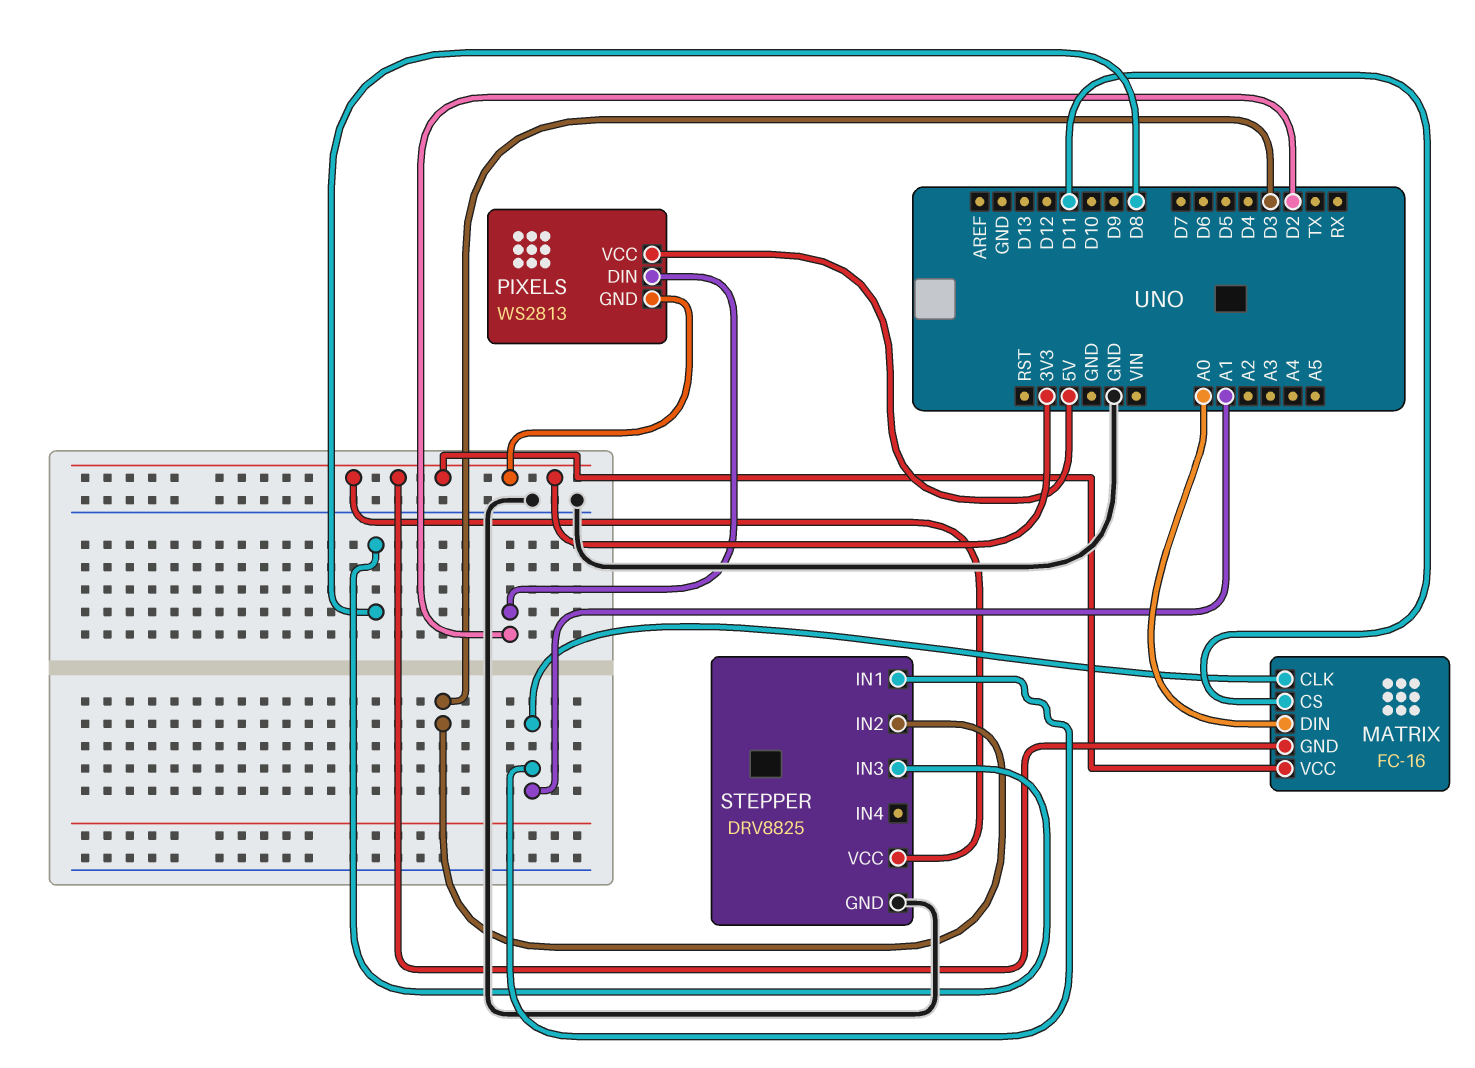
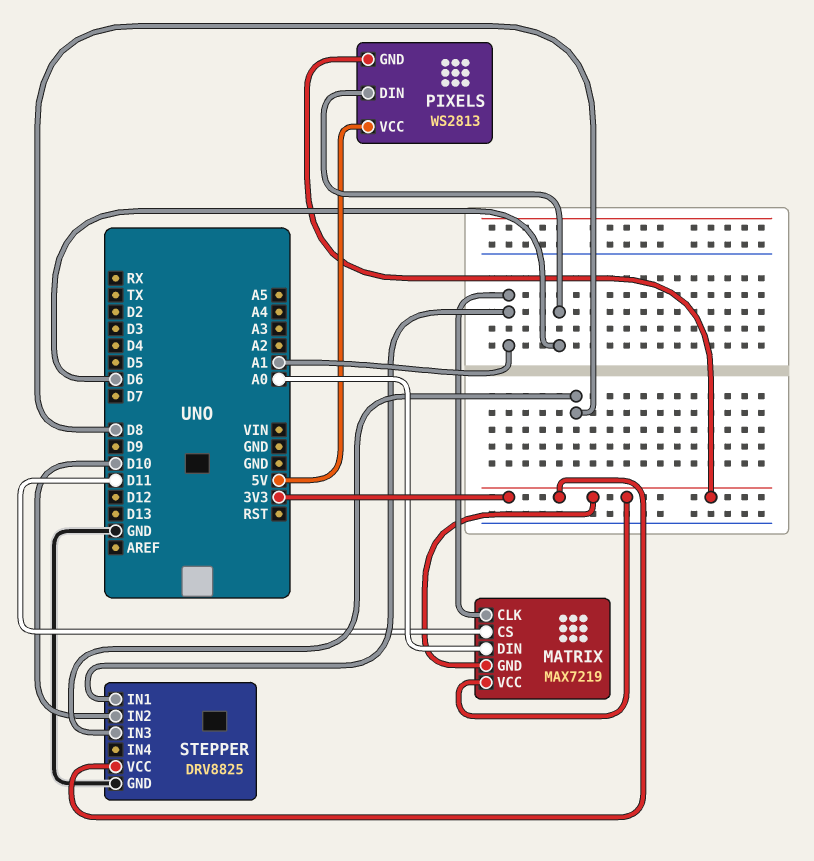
MATRIX: FC-16 -> MAX7219
PIXELS pin DIN: D2 -> D6
STEPPER pin IN2: D3 -> D10

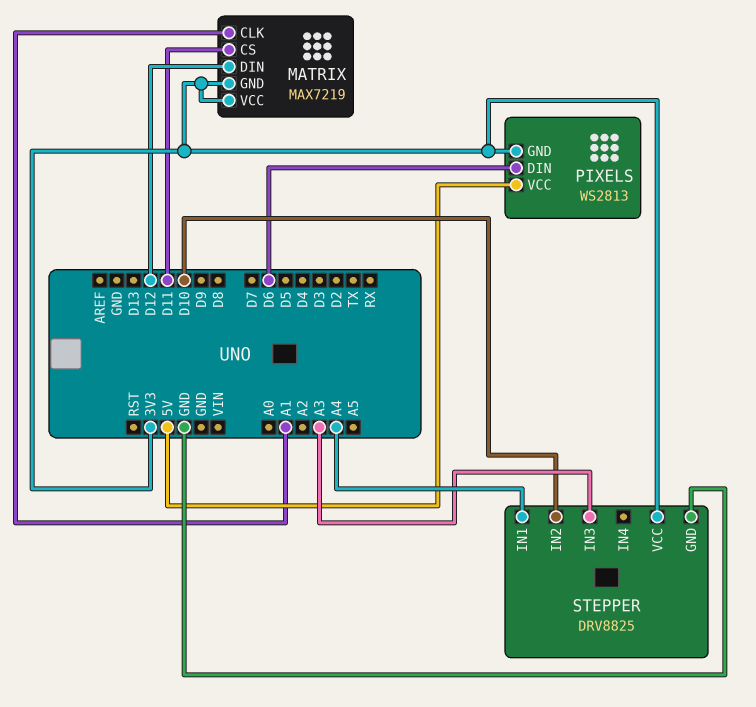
MATRIX pin DIN: A0 -> D12
STEPPER pin IN1: A1 -> A4
STEPPER pin IN3: D8 -> A3

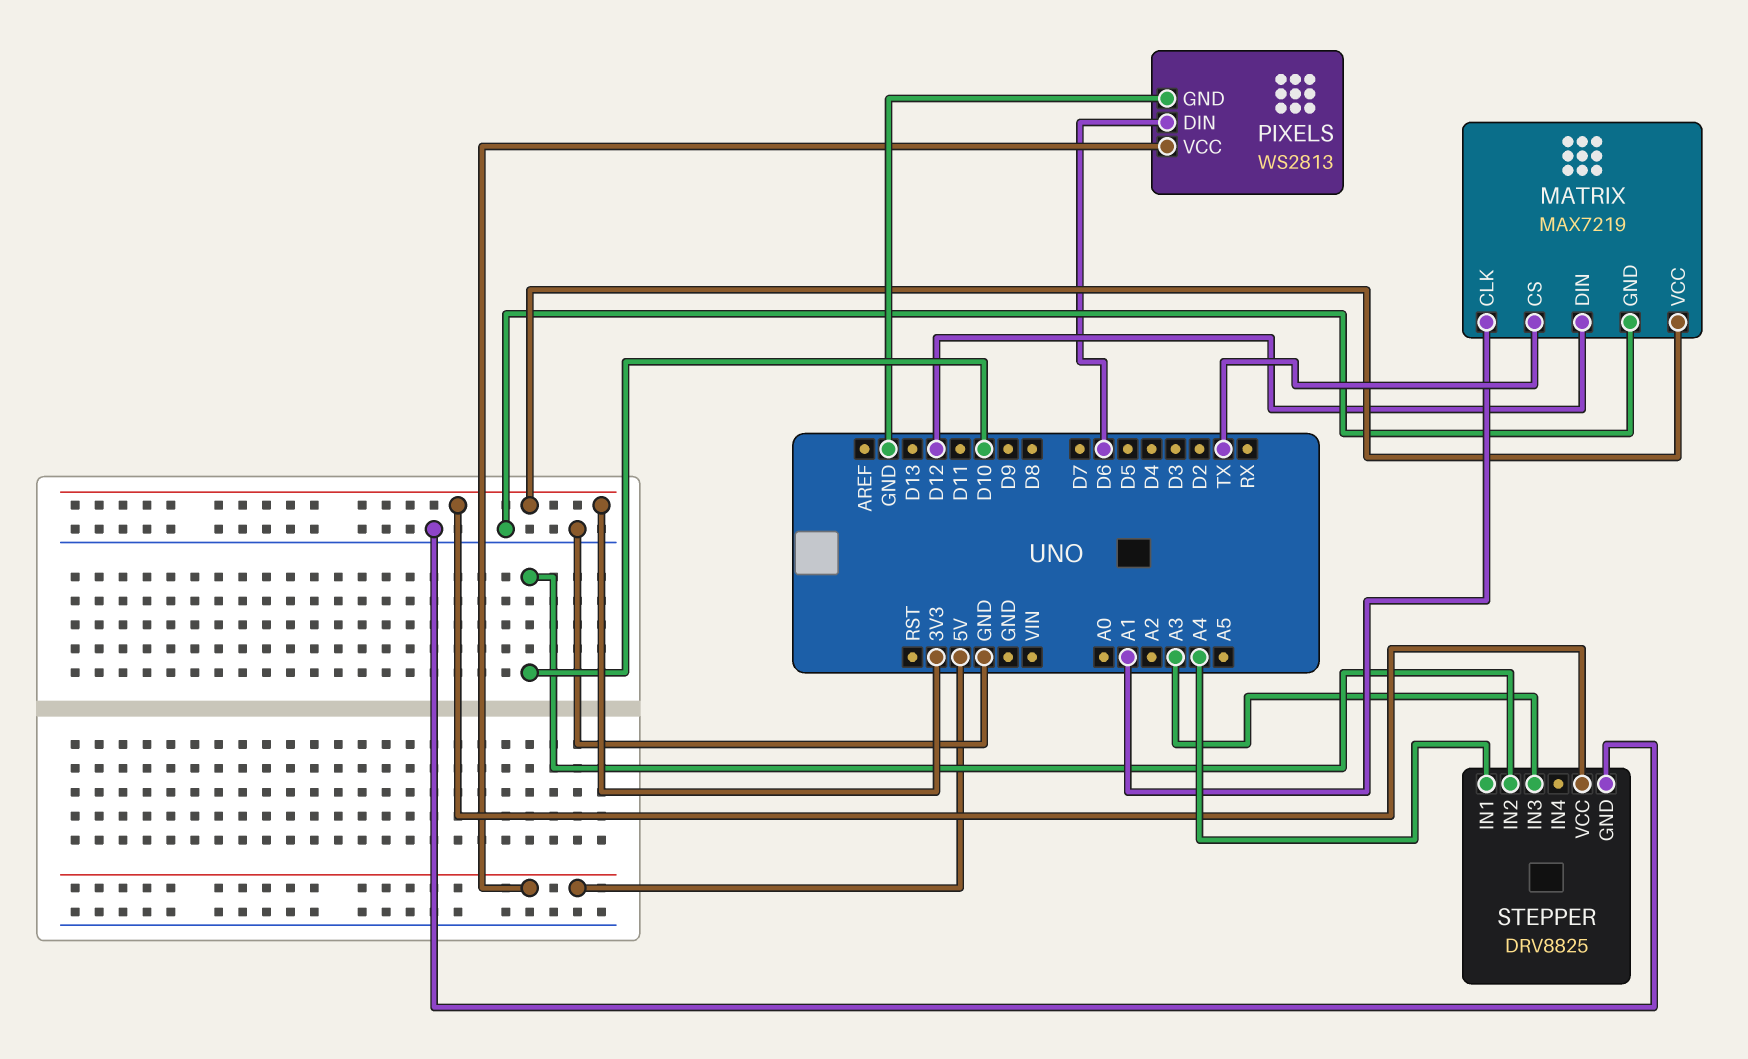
MATRIX pin CS: D11 -> TX
MATRIX pin GND: 3V3 -> GND
PIXELS pin GND: 3V3 -> GND

